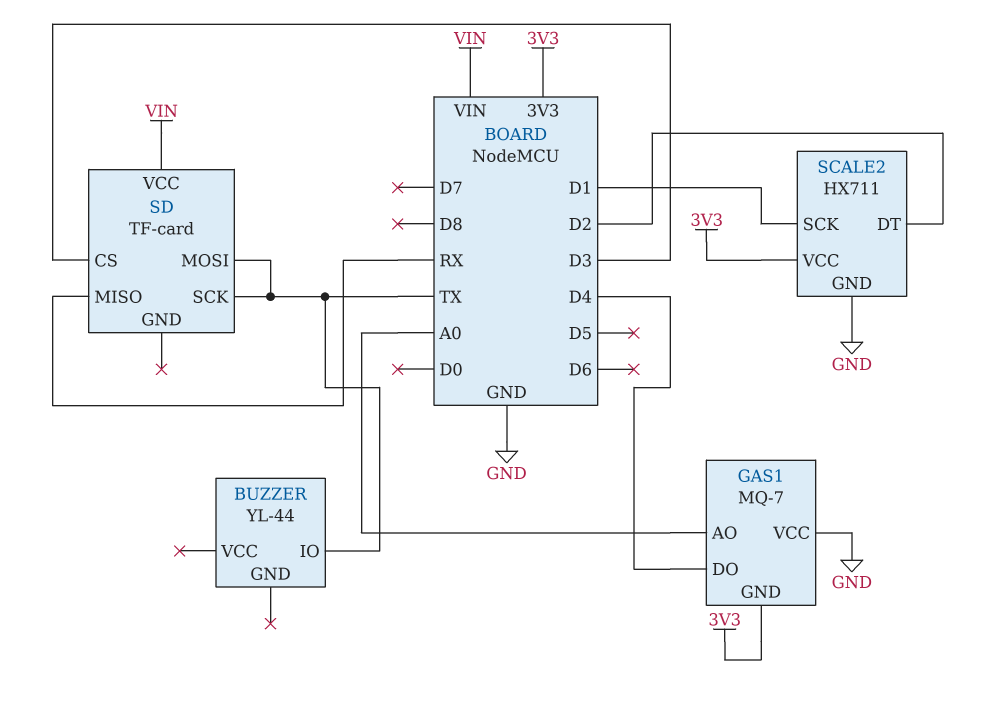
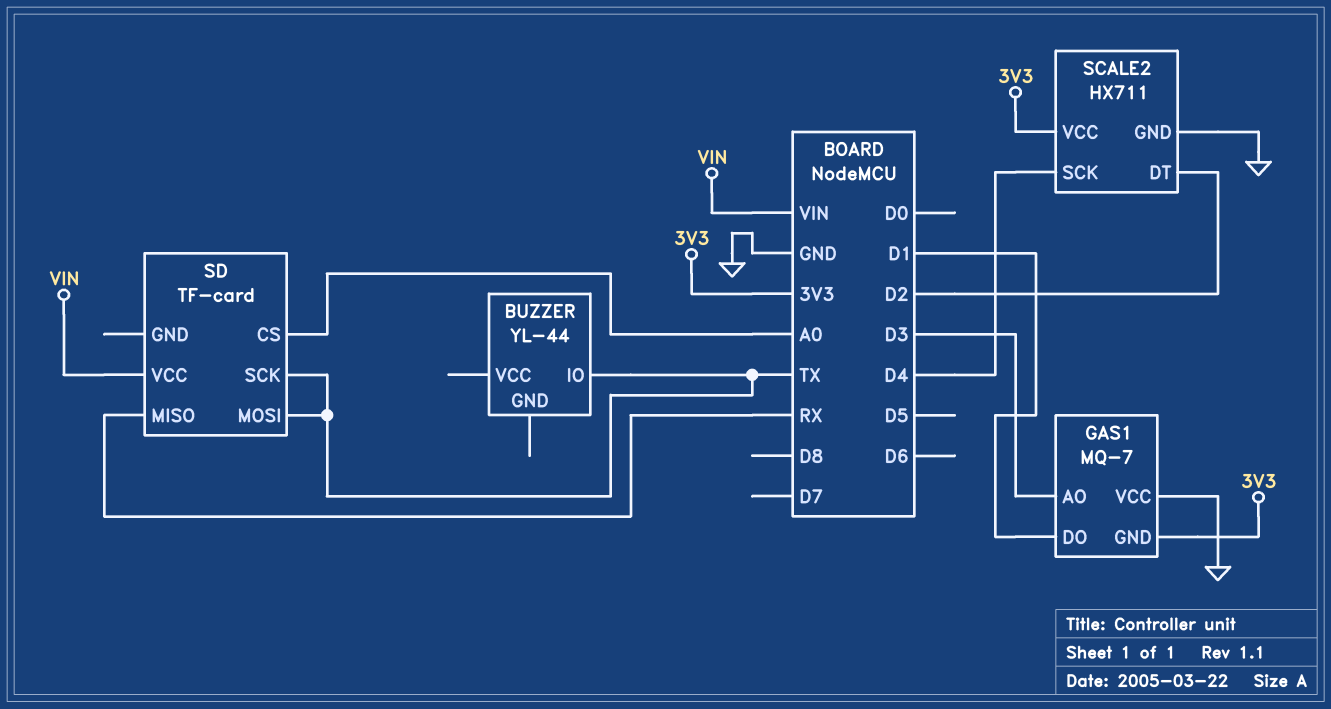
GAS1 pin AO: A0 -> D3
GAS1 pin DO: D4 -> D1
SCALE2 pin SCK: D1 -> D4
SD pin CS: D3 -> A0

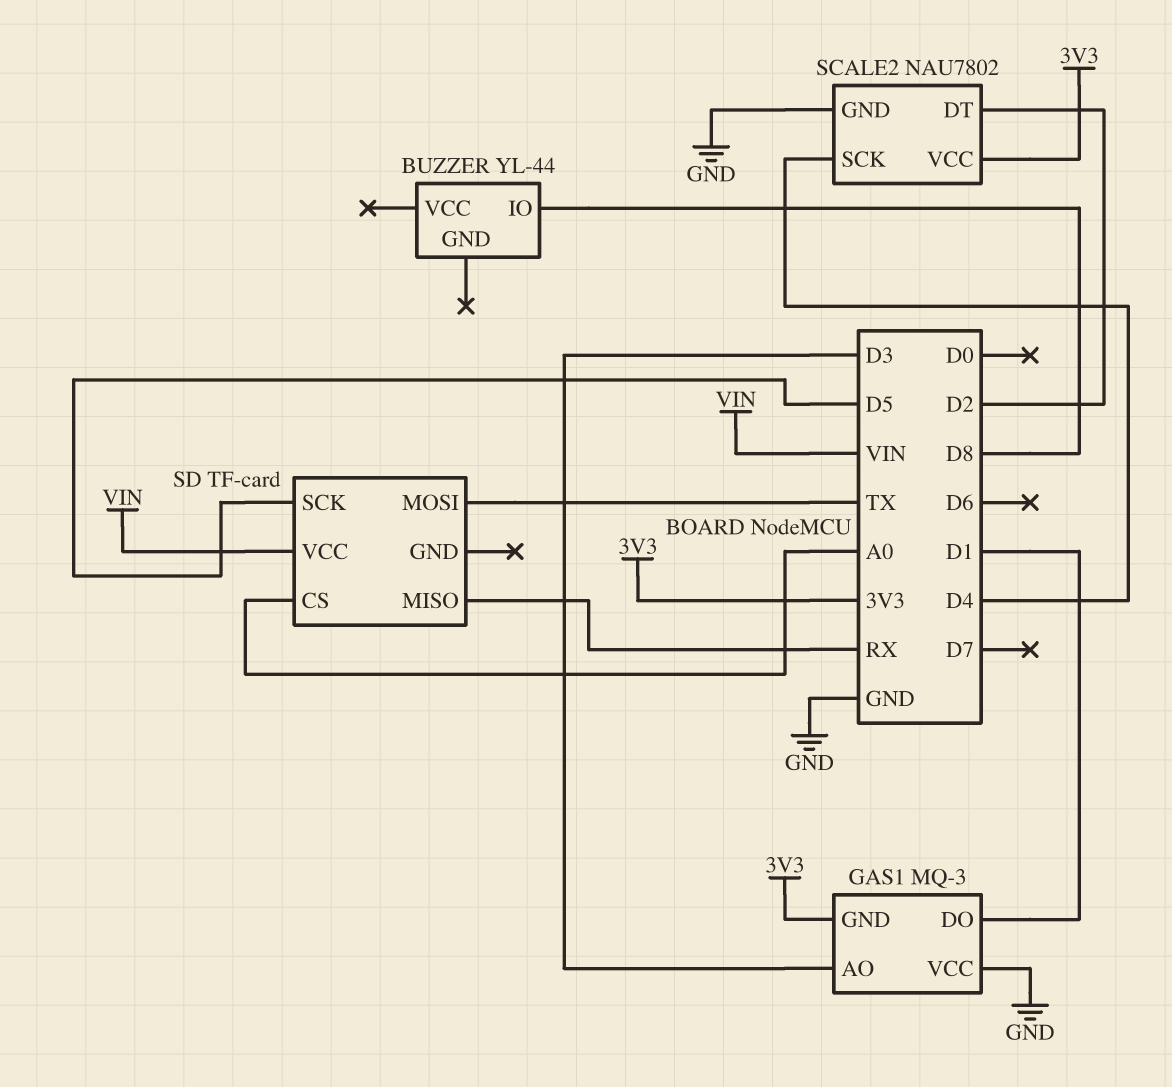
BUZZER pin IO: TX -> D8
GAS1: MQ-7 -> MQ-3
SCALE2: HX711 -> NAU7802
SD pin SCK: TX -> D5

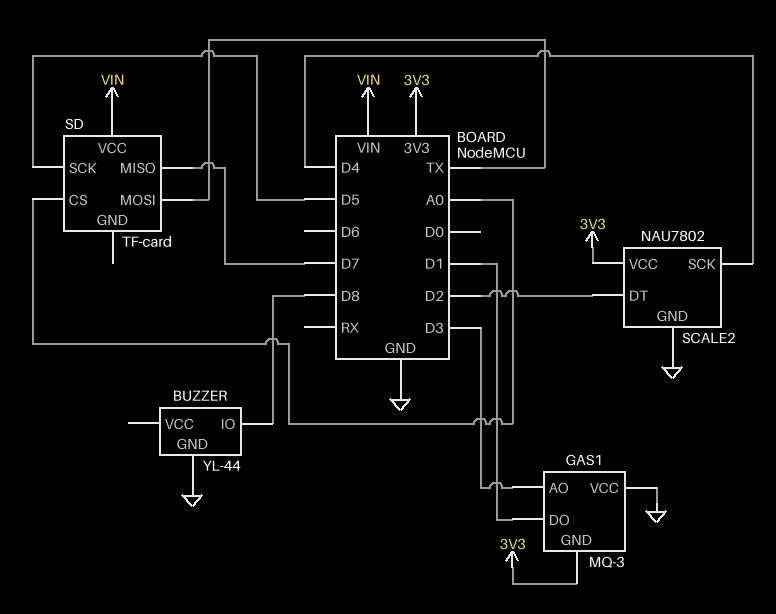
BUZZER pin GND: none -> GND
SD pin MISO: RX -> D7

